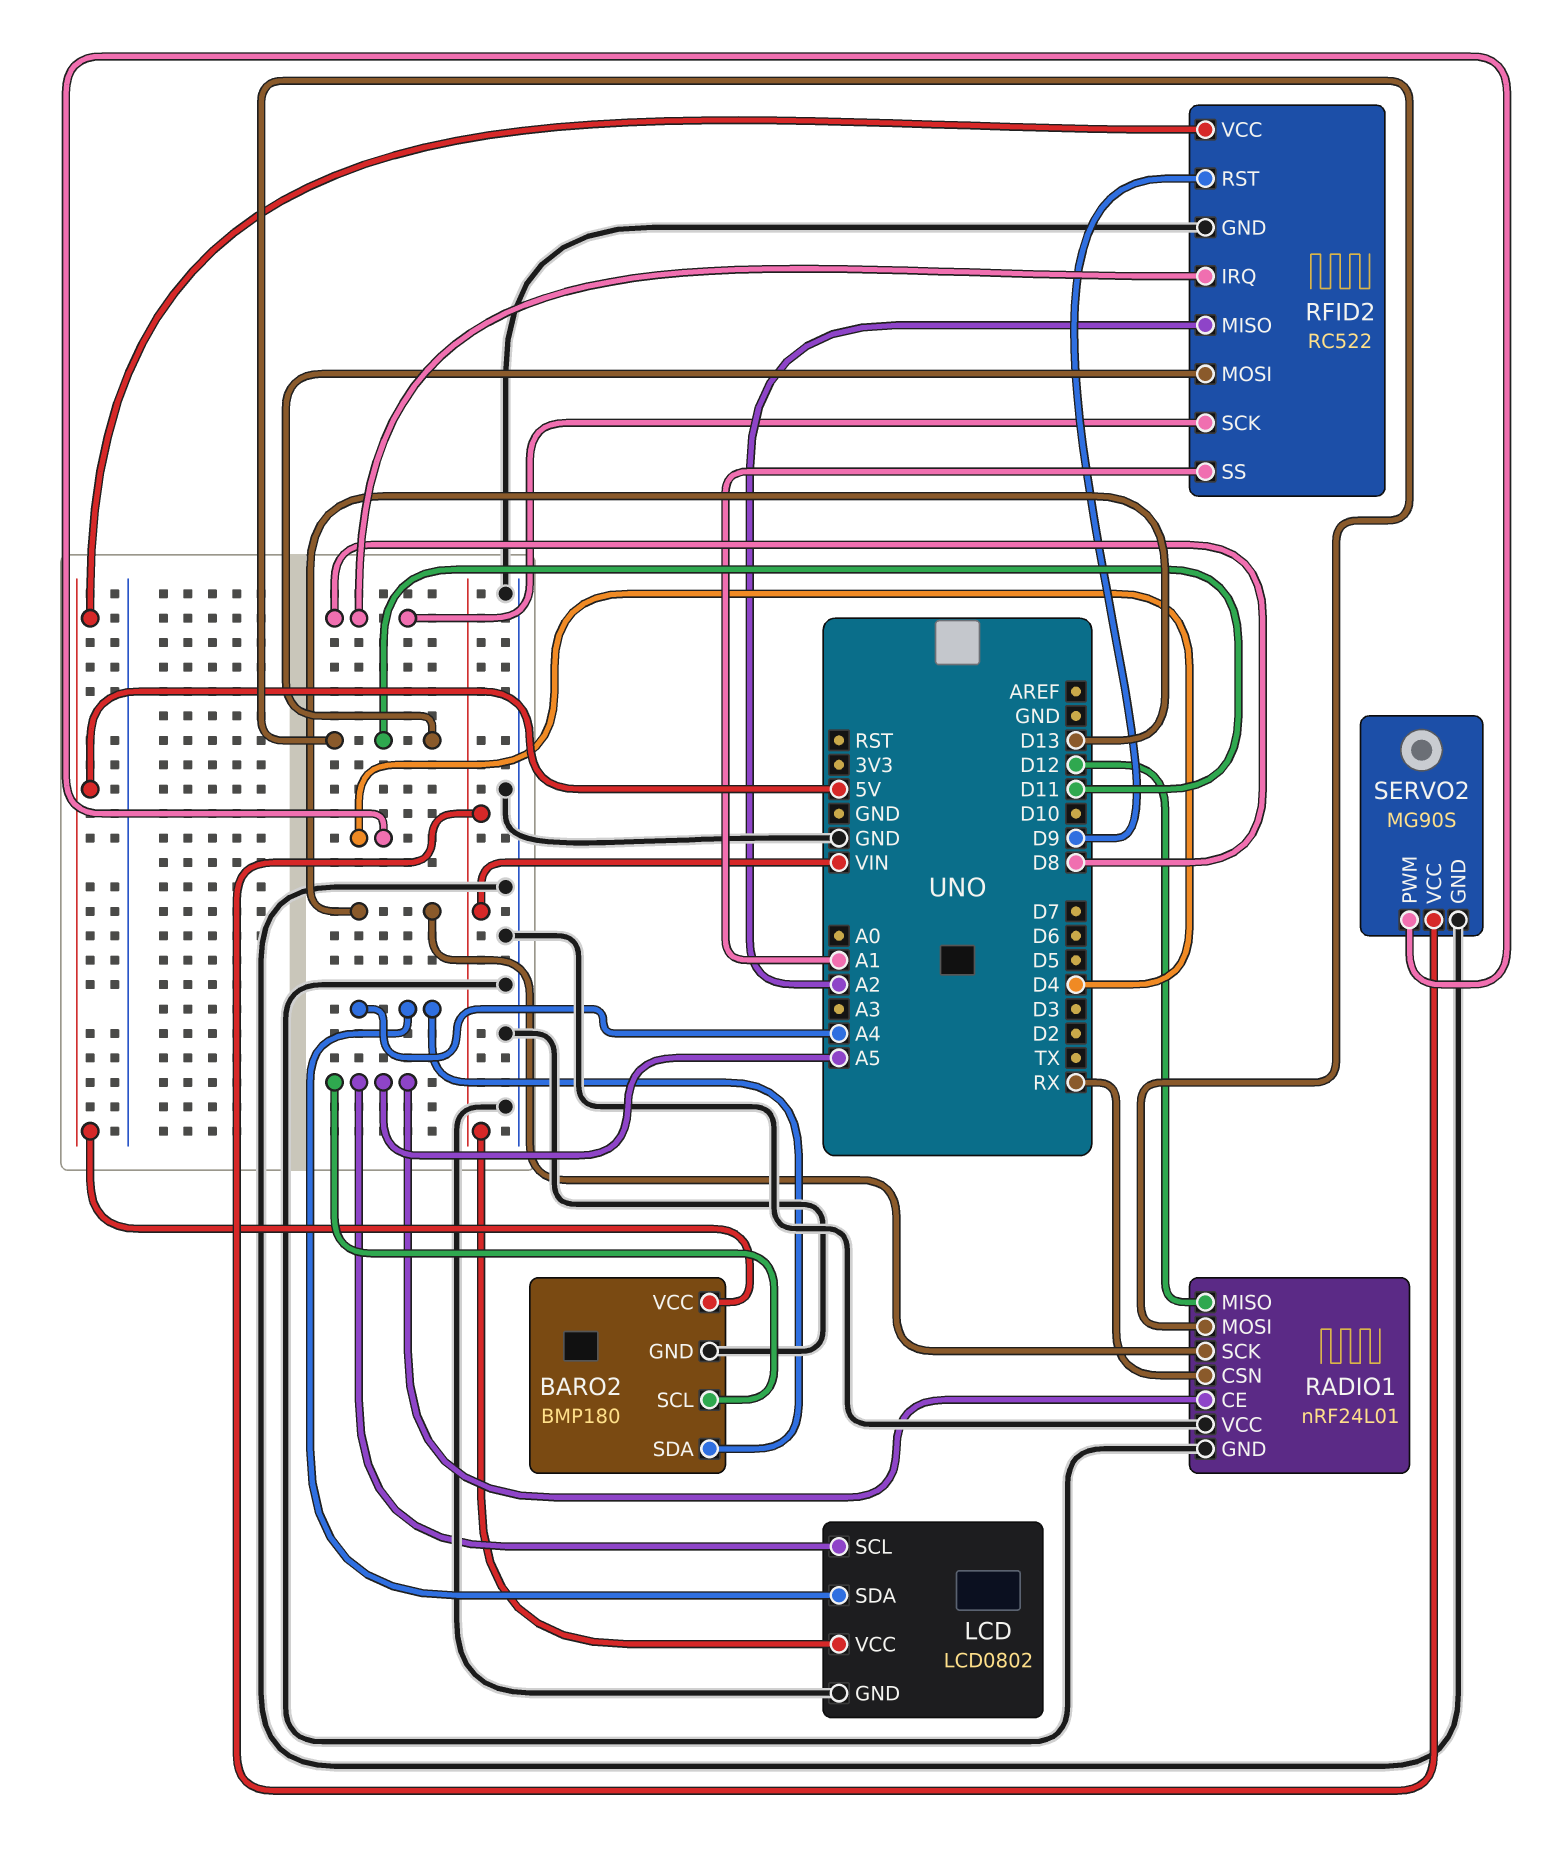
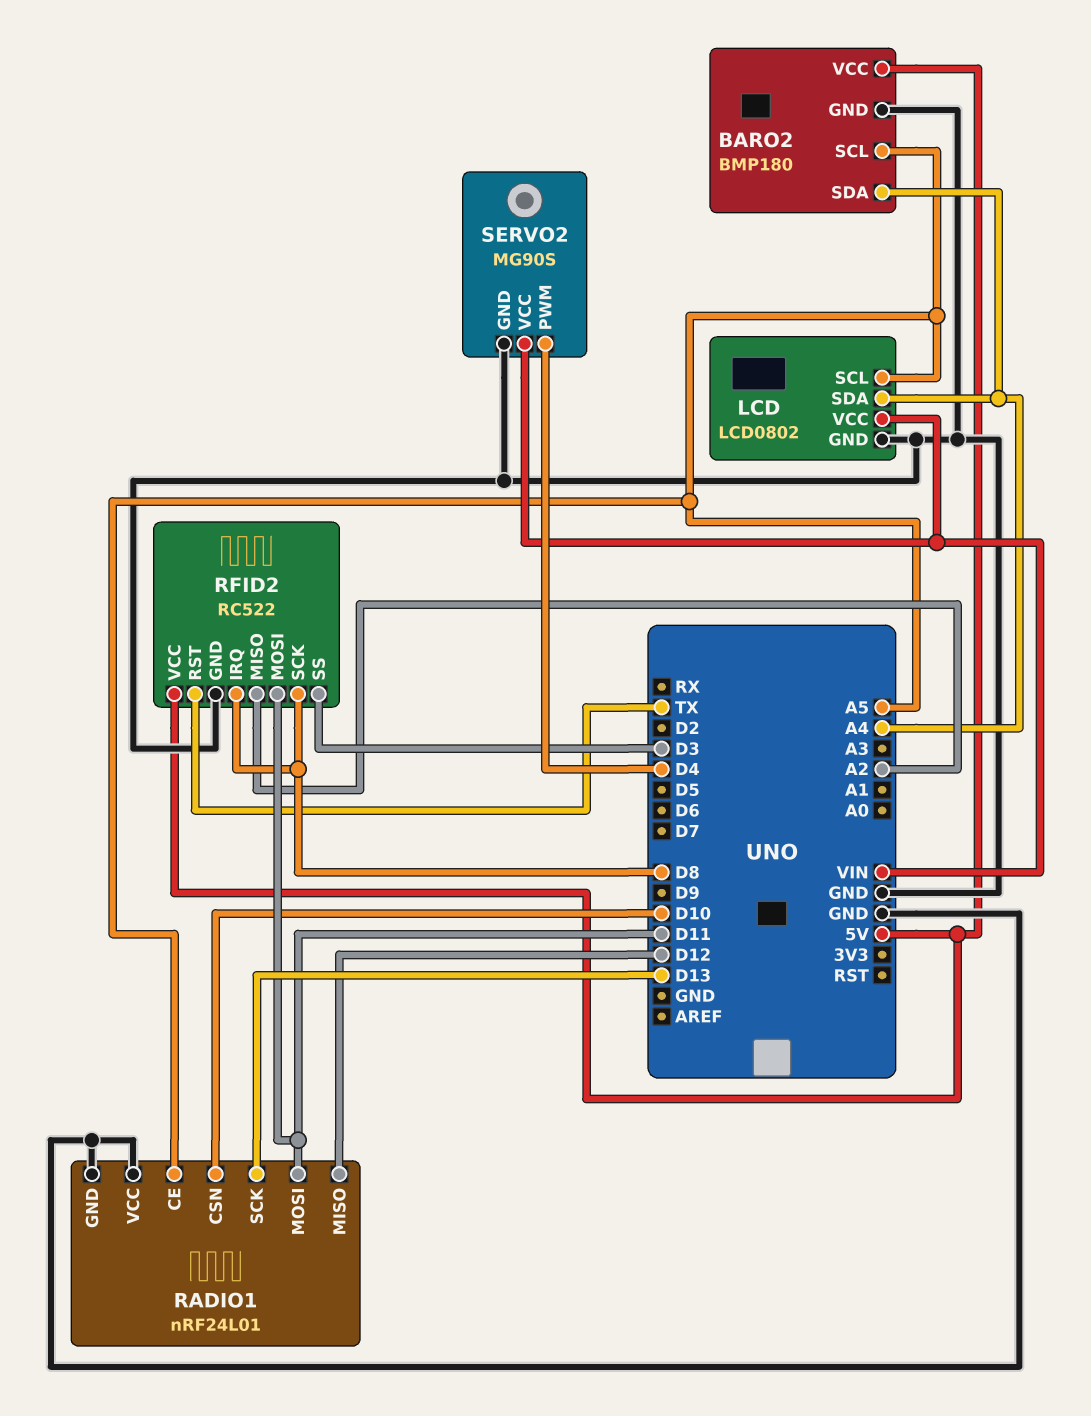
RADIO1 pin CSN: RX -> D10
RFID2 pin RST: D9 -> TX
RFID2 pin SS: A1 -> D3

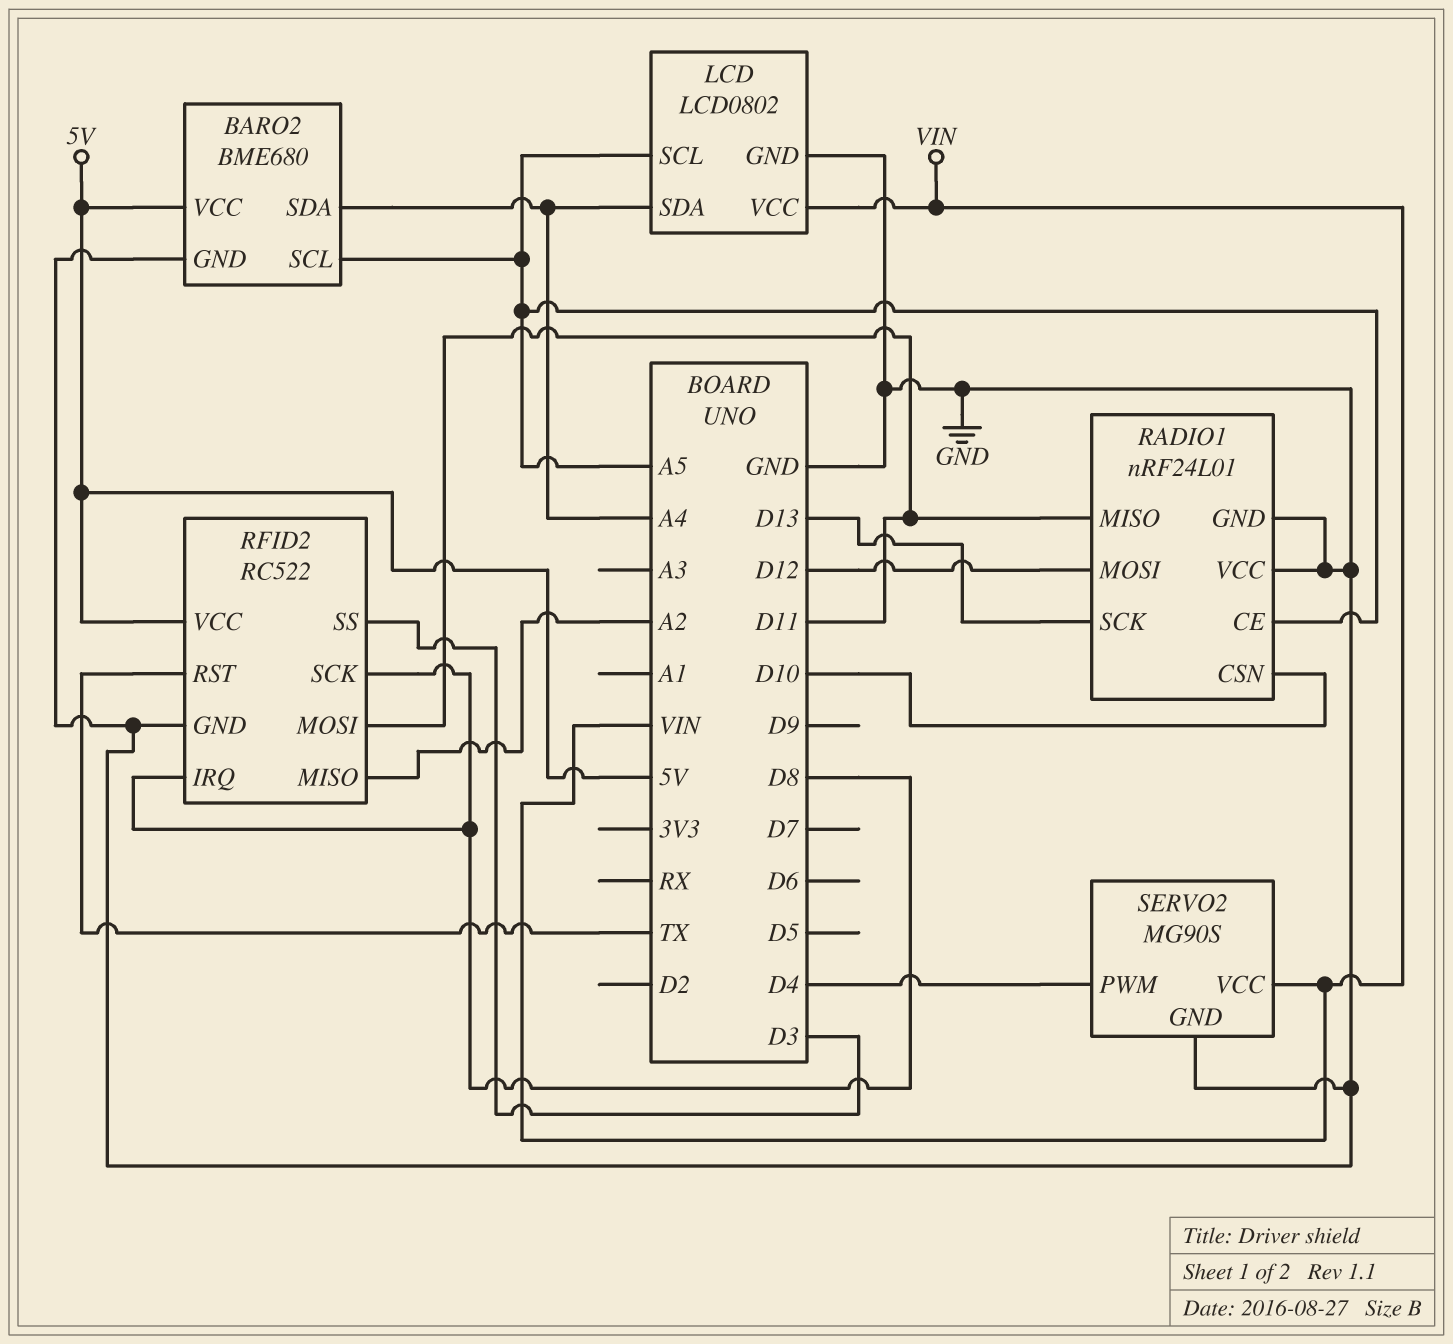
BARO2: BMP180 -> BME680
RADIO1 pin MISO: D12 -> D11
RADIO1 pin MOSI: D11 -> D12

